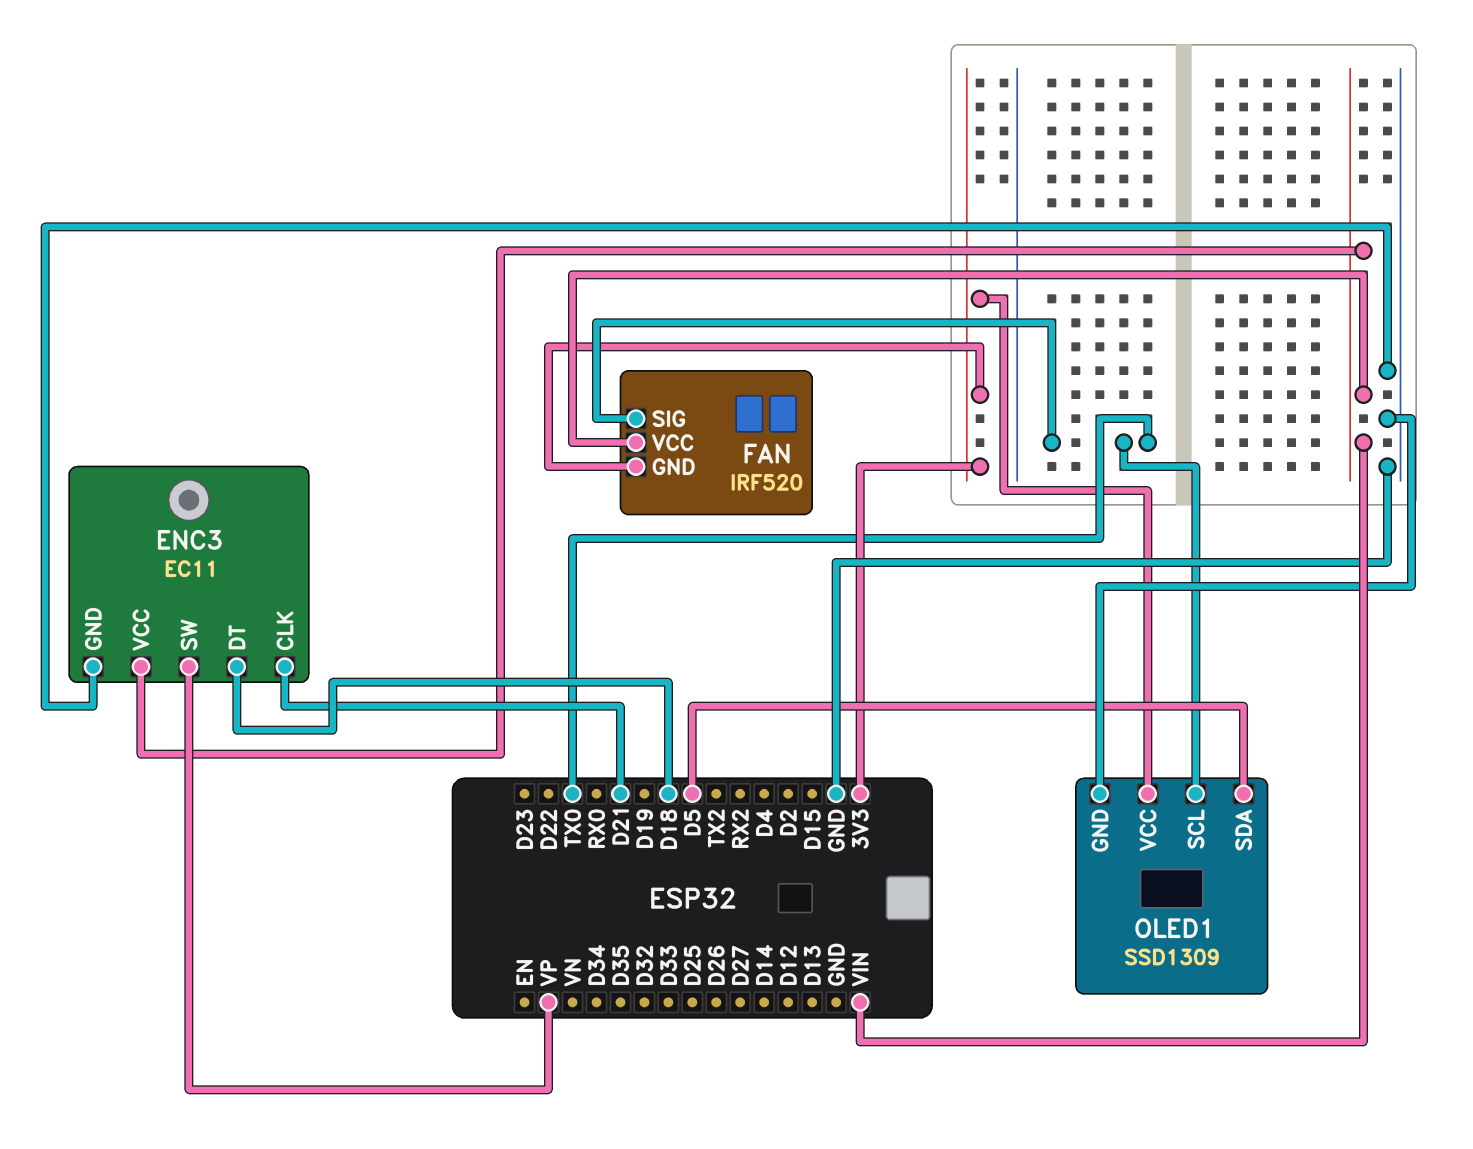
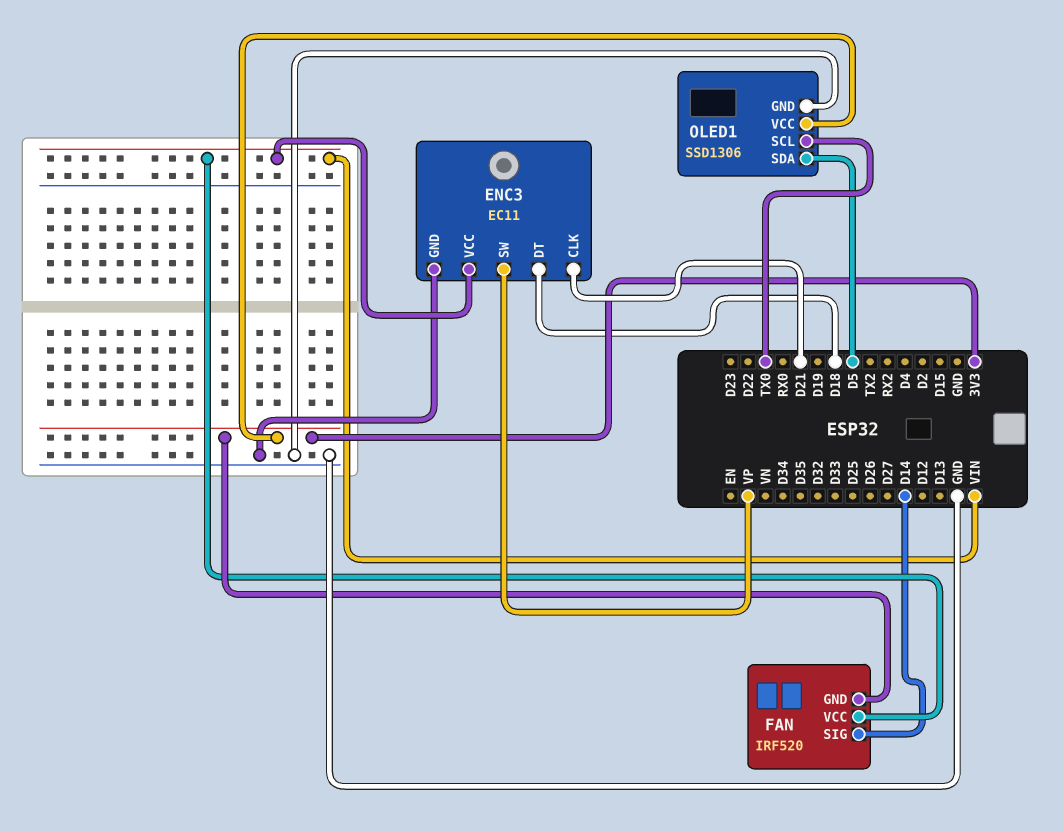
FAN pin SIG: TX0 -> D14
OLED1: SSD1309 -> SSD1306

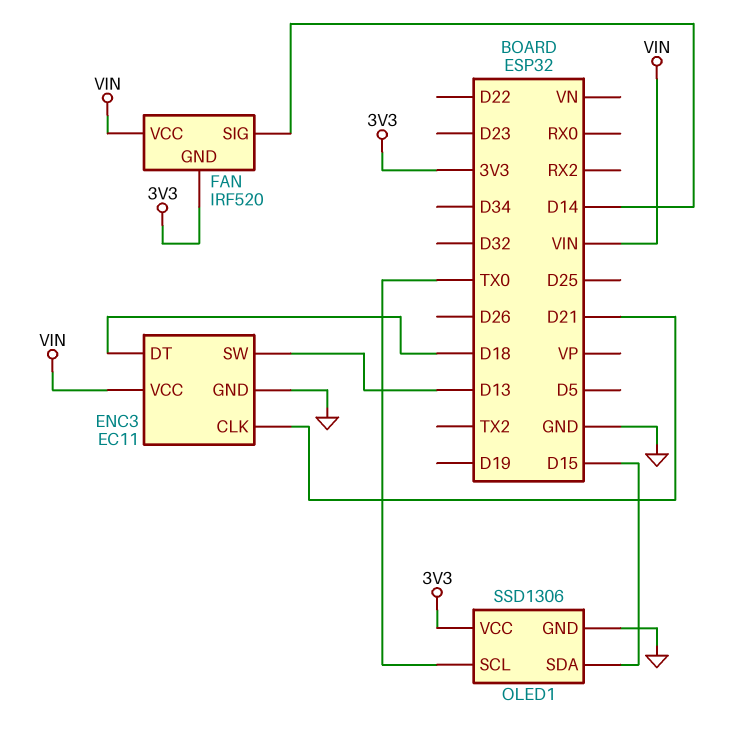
ENC3 pin SW: VP -> D13
OLED1 pin SDA: D5 -> D15

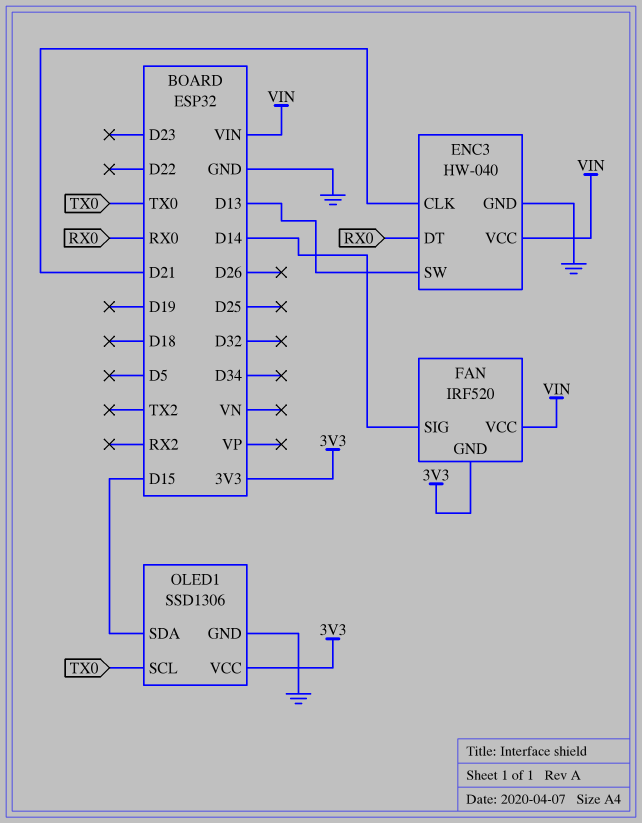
ENC3: EC11 -> HW-040
ENC3 pin DT: D18 -> RX0

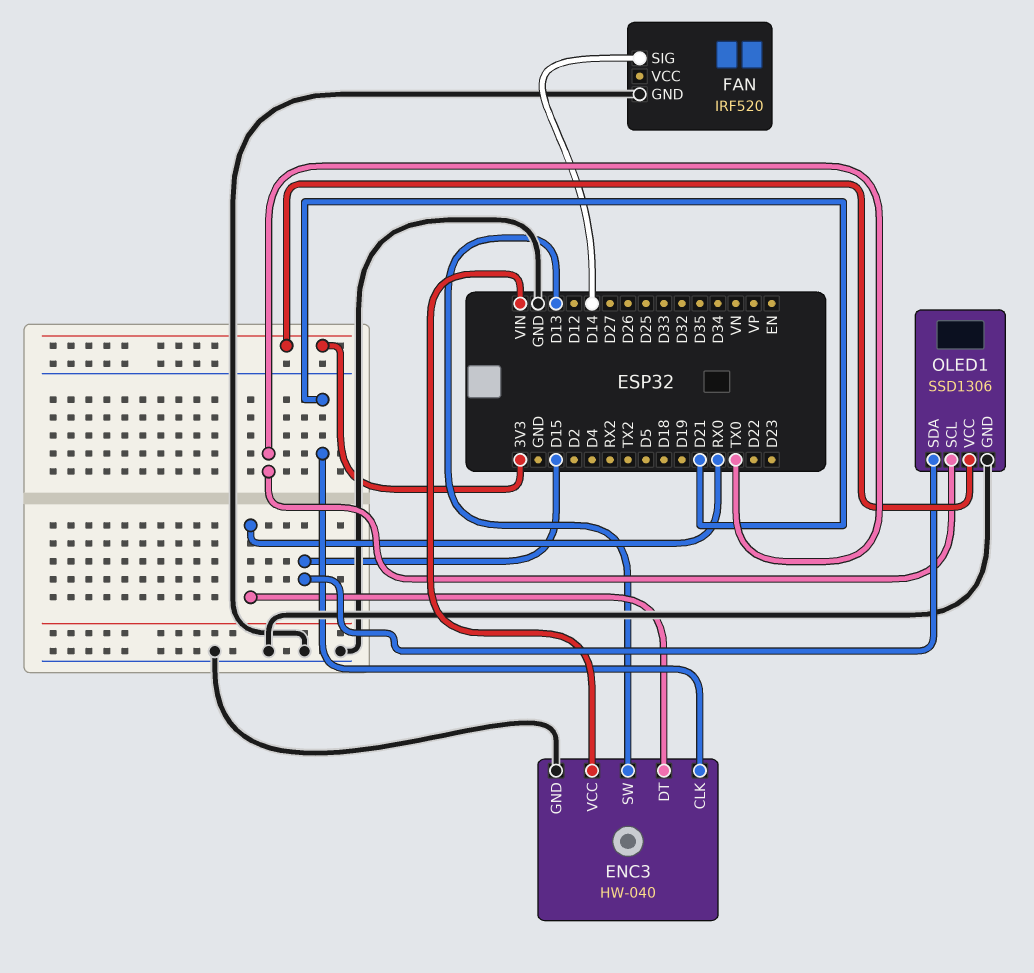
FAN pin GND: 3V3 -> GND
FAN pin VCC: VIN -> none

